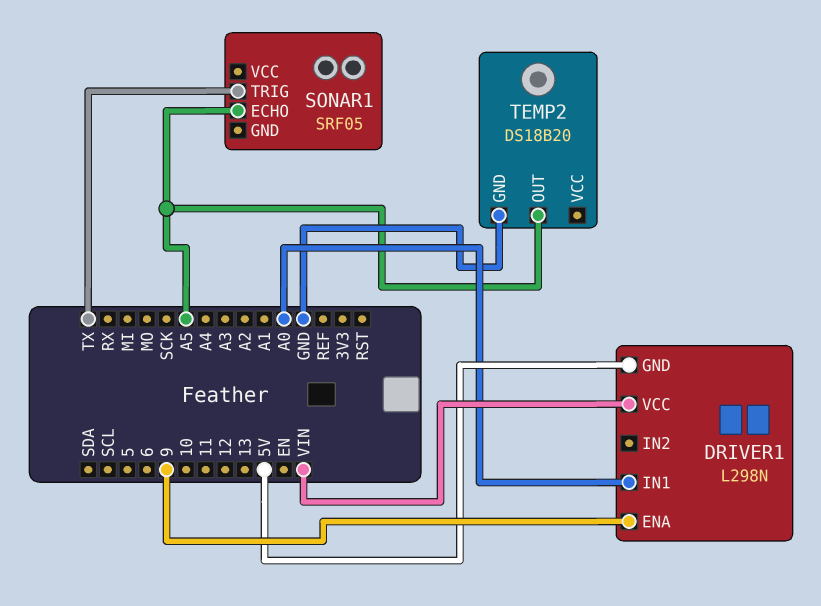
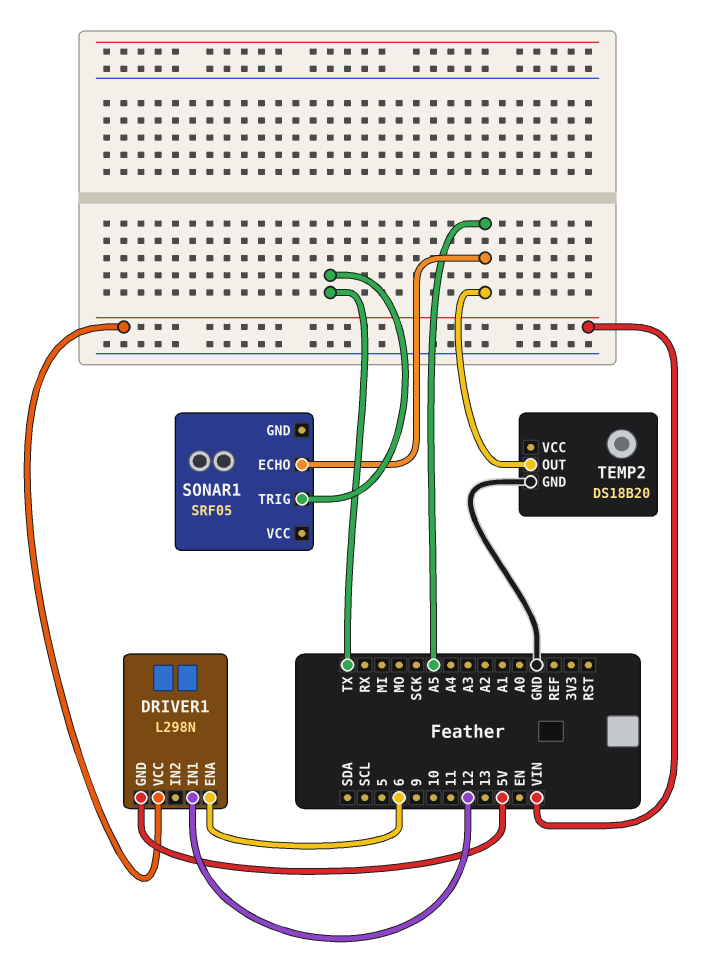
DRIVER1 pin ENA: 9 -> 6
DRIVER1 pin IN1: A0 -> 12

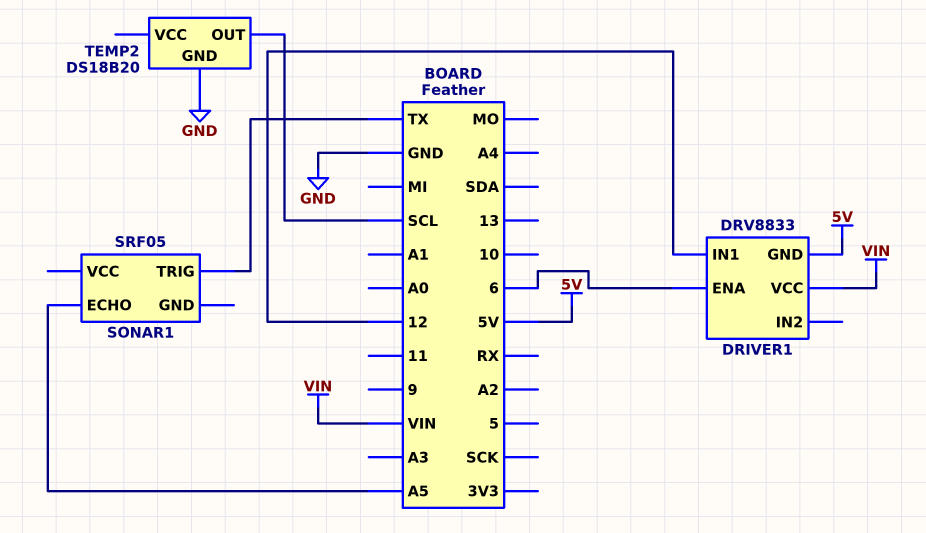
DRIVER1: L298N -> DRV8833
TEMP2 pin OUT: A5 -> SCL

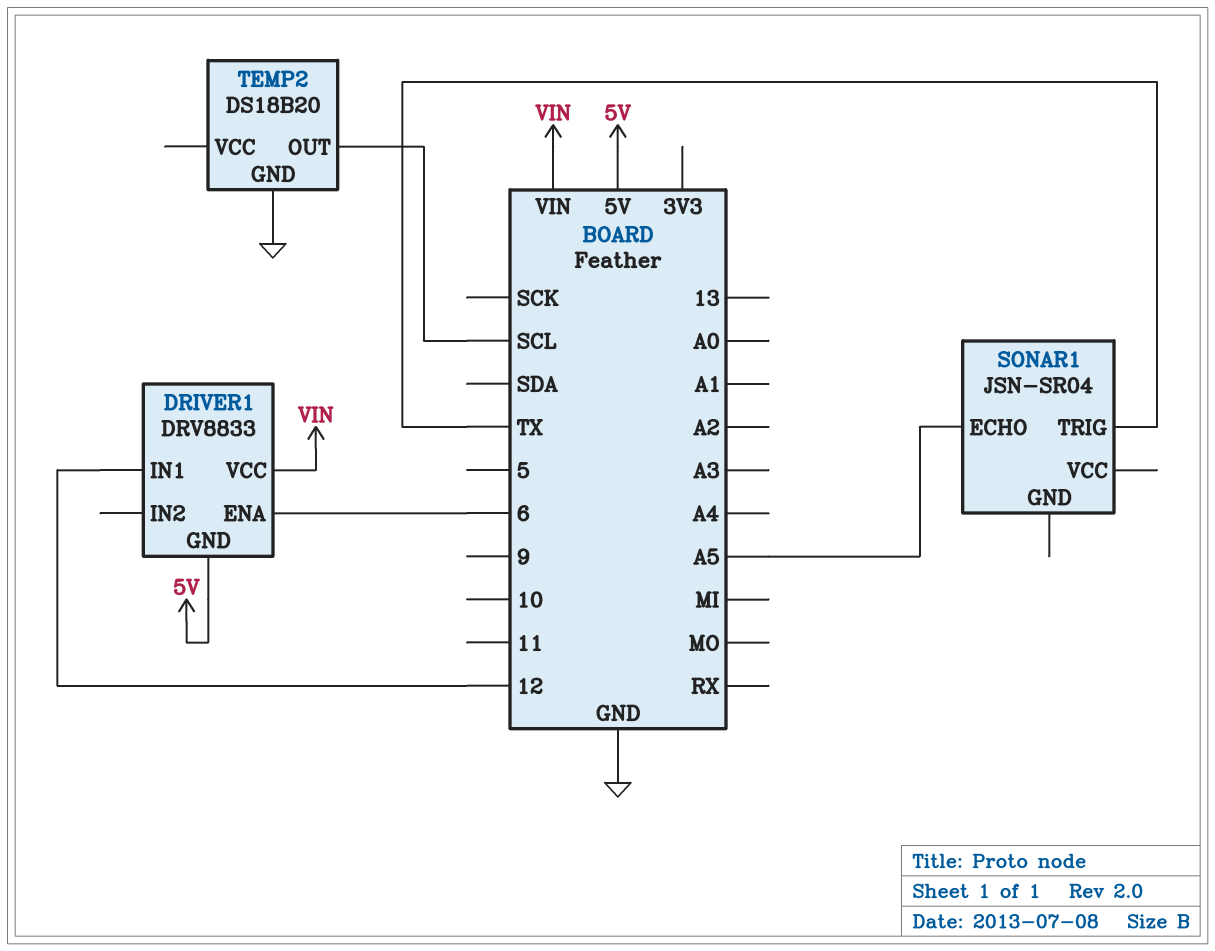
SONAR1: SRF05 -> JSN-SR04

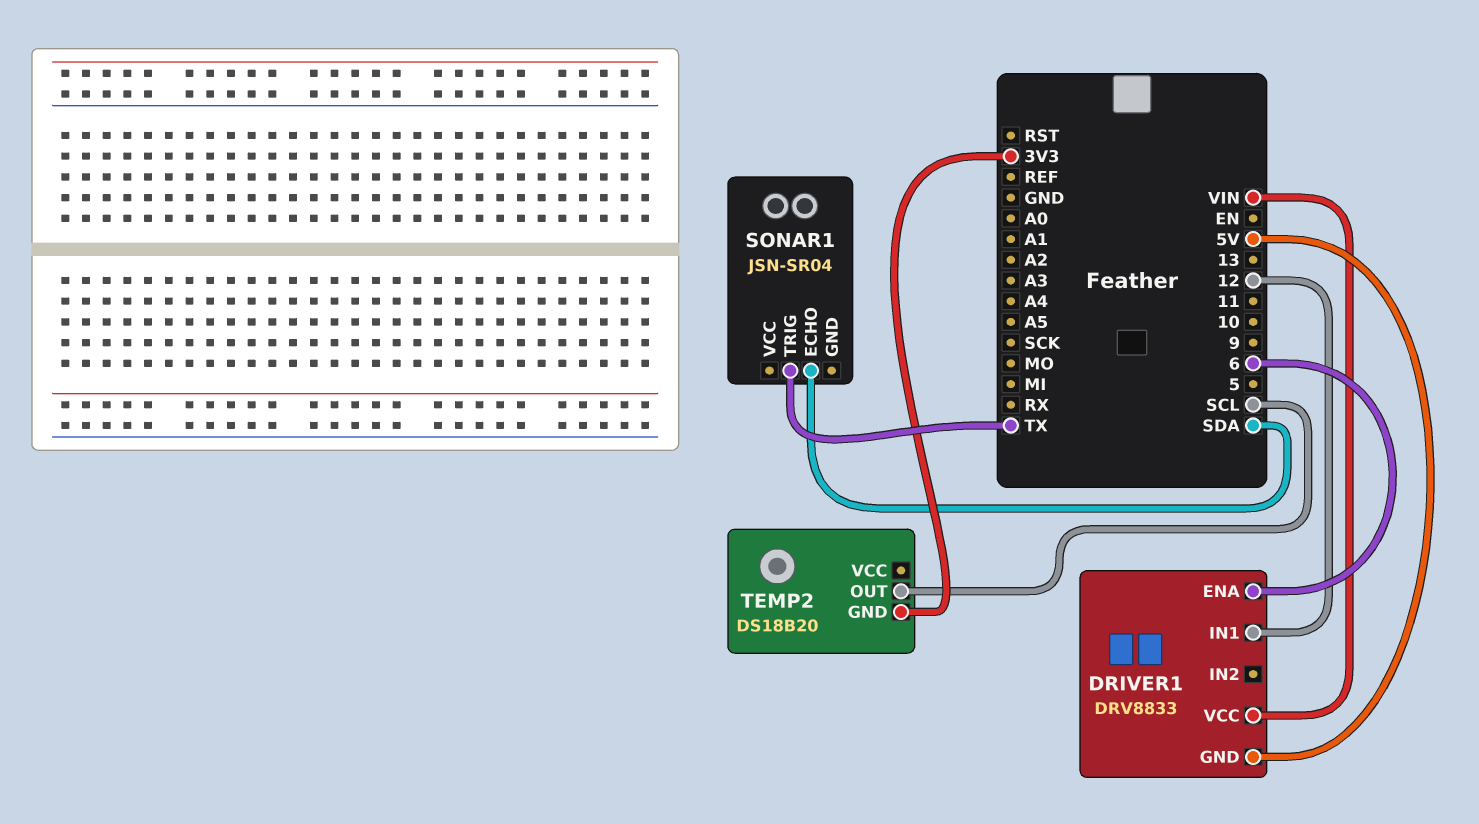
SONAR1 pin ECHO: A5 -> SDA
TEMP2 pin GND: GND -> 3V3

